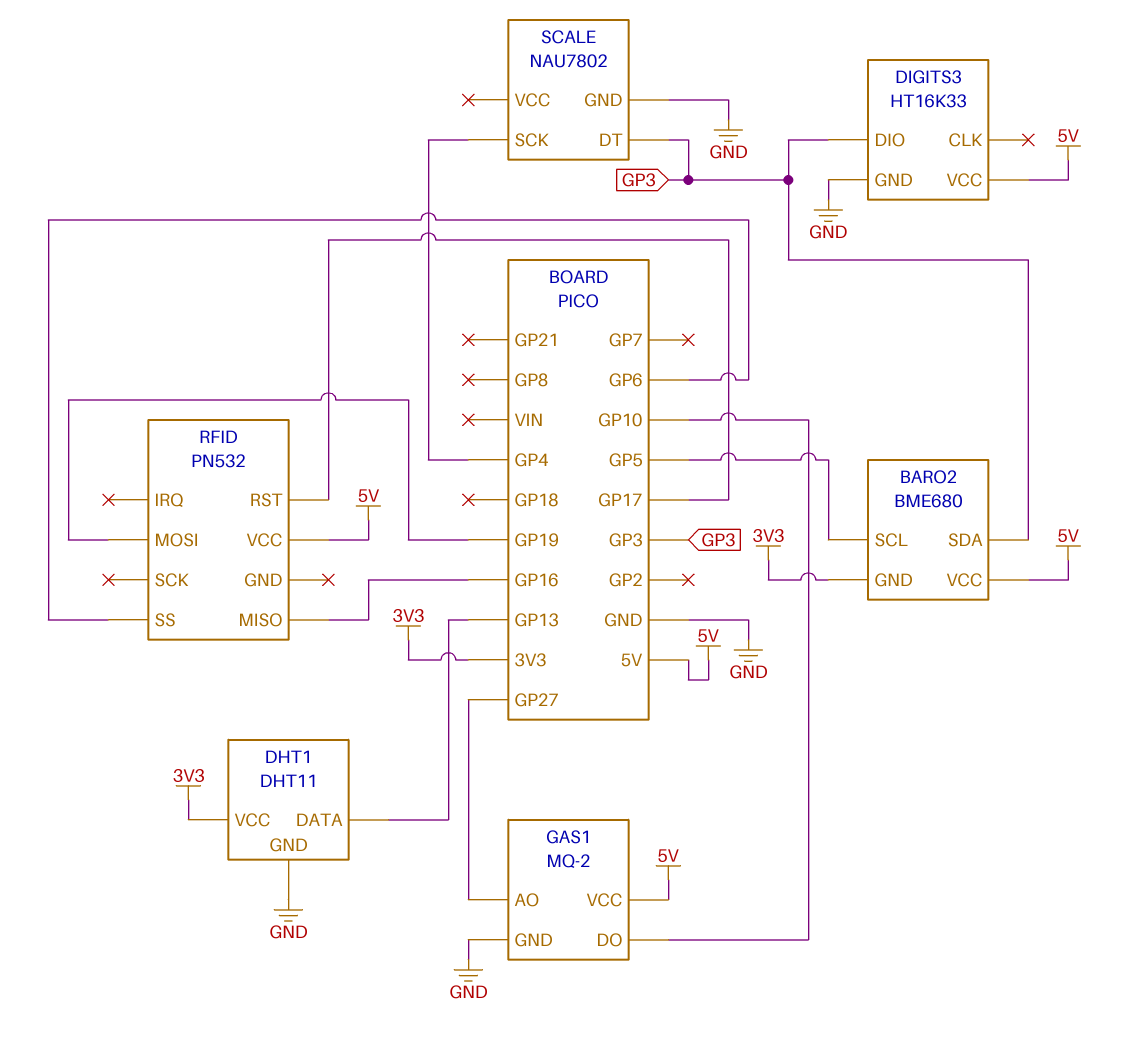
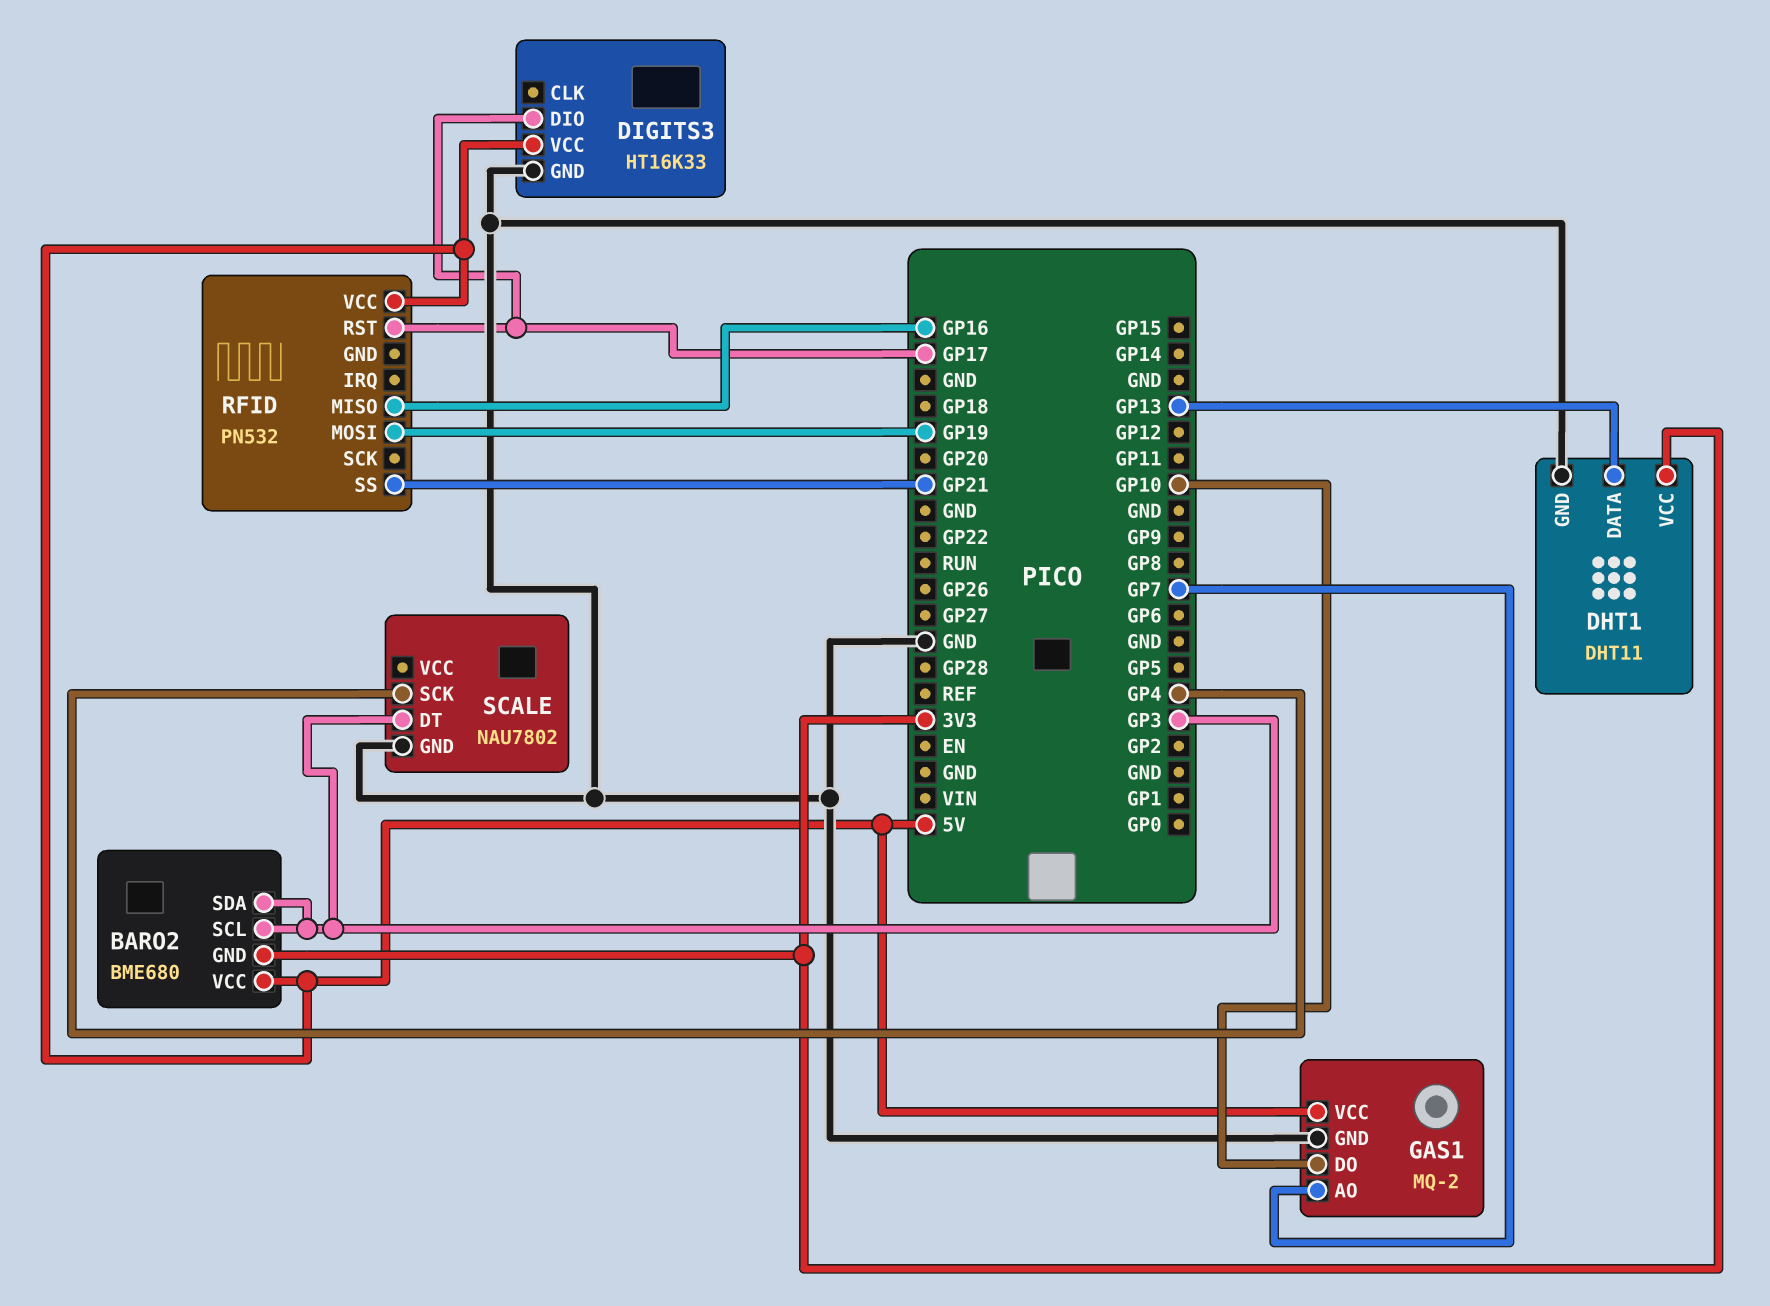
BARO2 pin SCL: GP5 -> GP3
DIGITS3 pin DIO: GP3 -> GP17
GAS1 pin AO: GP27 -> GP7
RFID pin SS: GP6 -> GP21

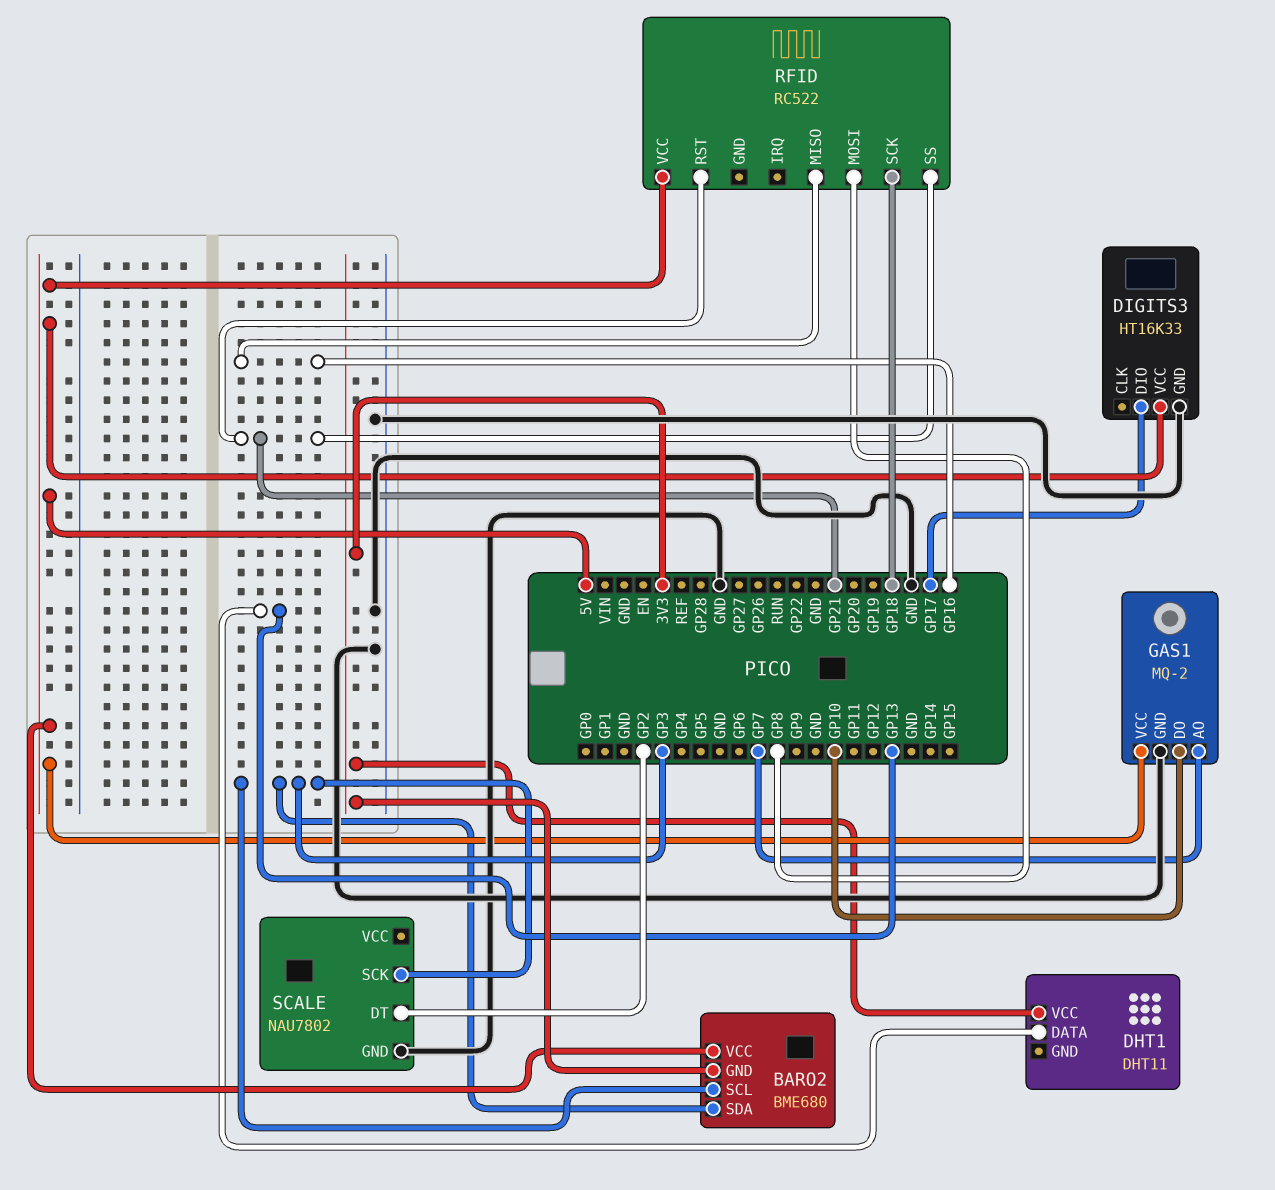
DHT1 pin GND: GND -> none
RFID: PN532 -> RC522
RFID pin MOSI: GP19 -> GP8
RFID pin RST: GP17 -> GP21
RFID pin SCK: none -> GP18
SCALE pin DT: GP3 -> GP2
SCALE pin SCK: GP4 -> GP3

